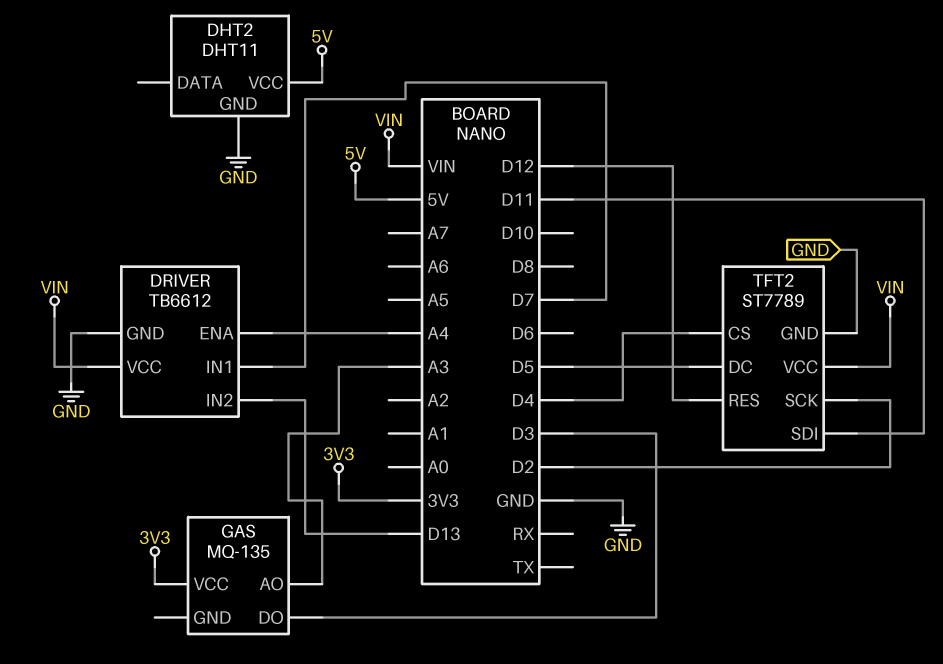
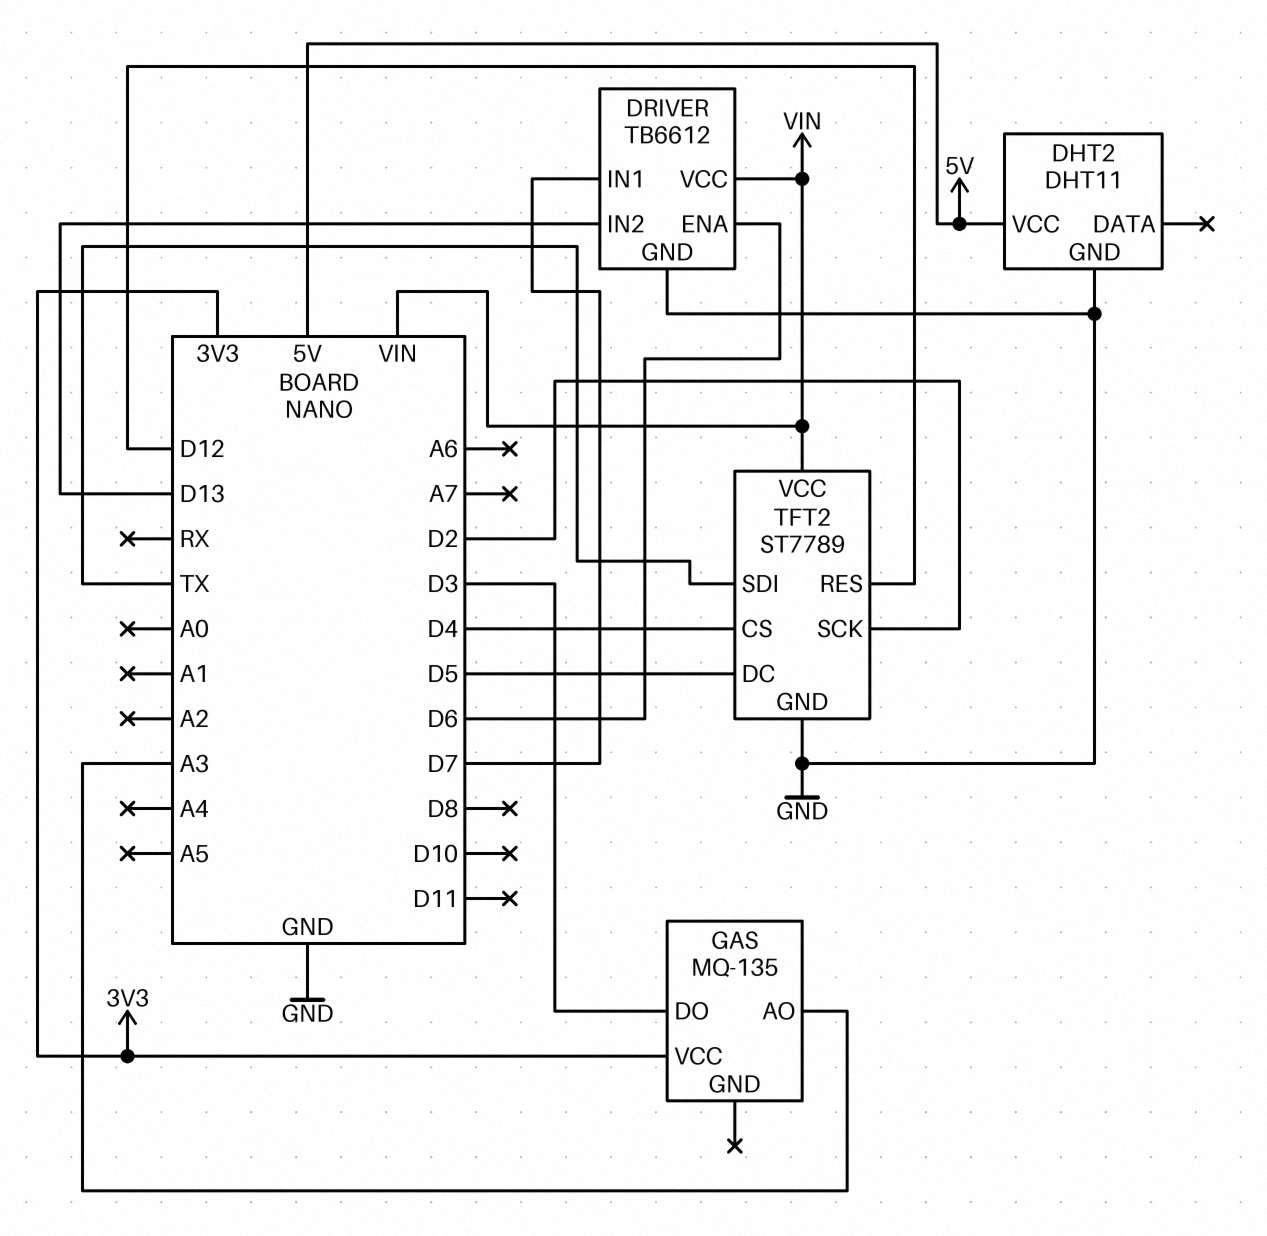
DRIVER pin ENA: A4 -> D6
TFT2 pin SDI: D11 -> TX

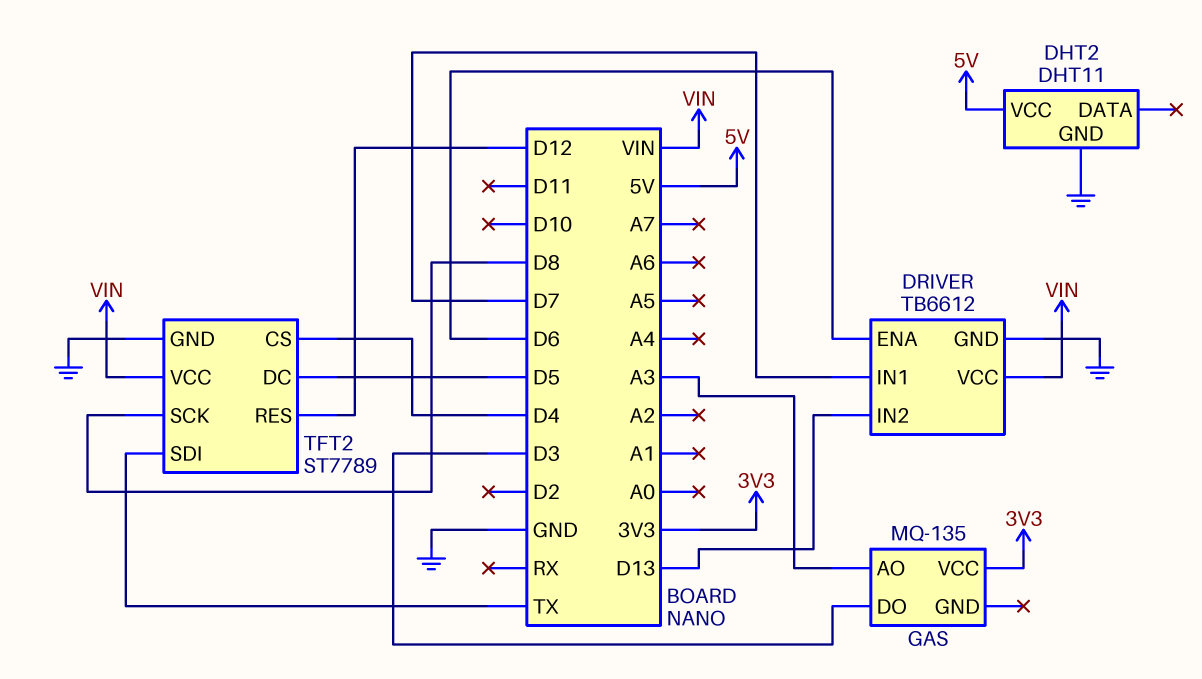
TFT2 pin SCK: D2 -> D8

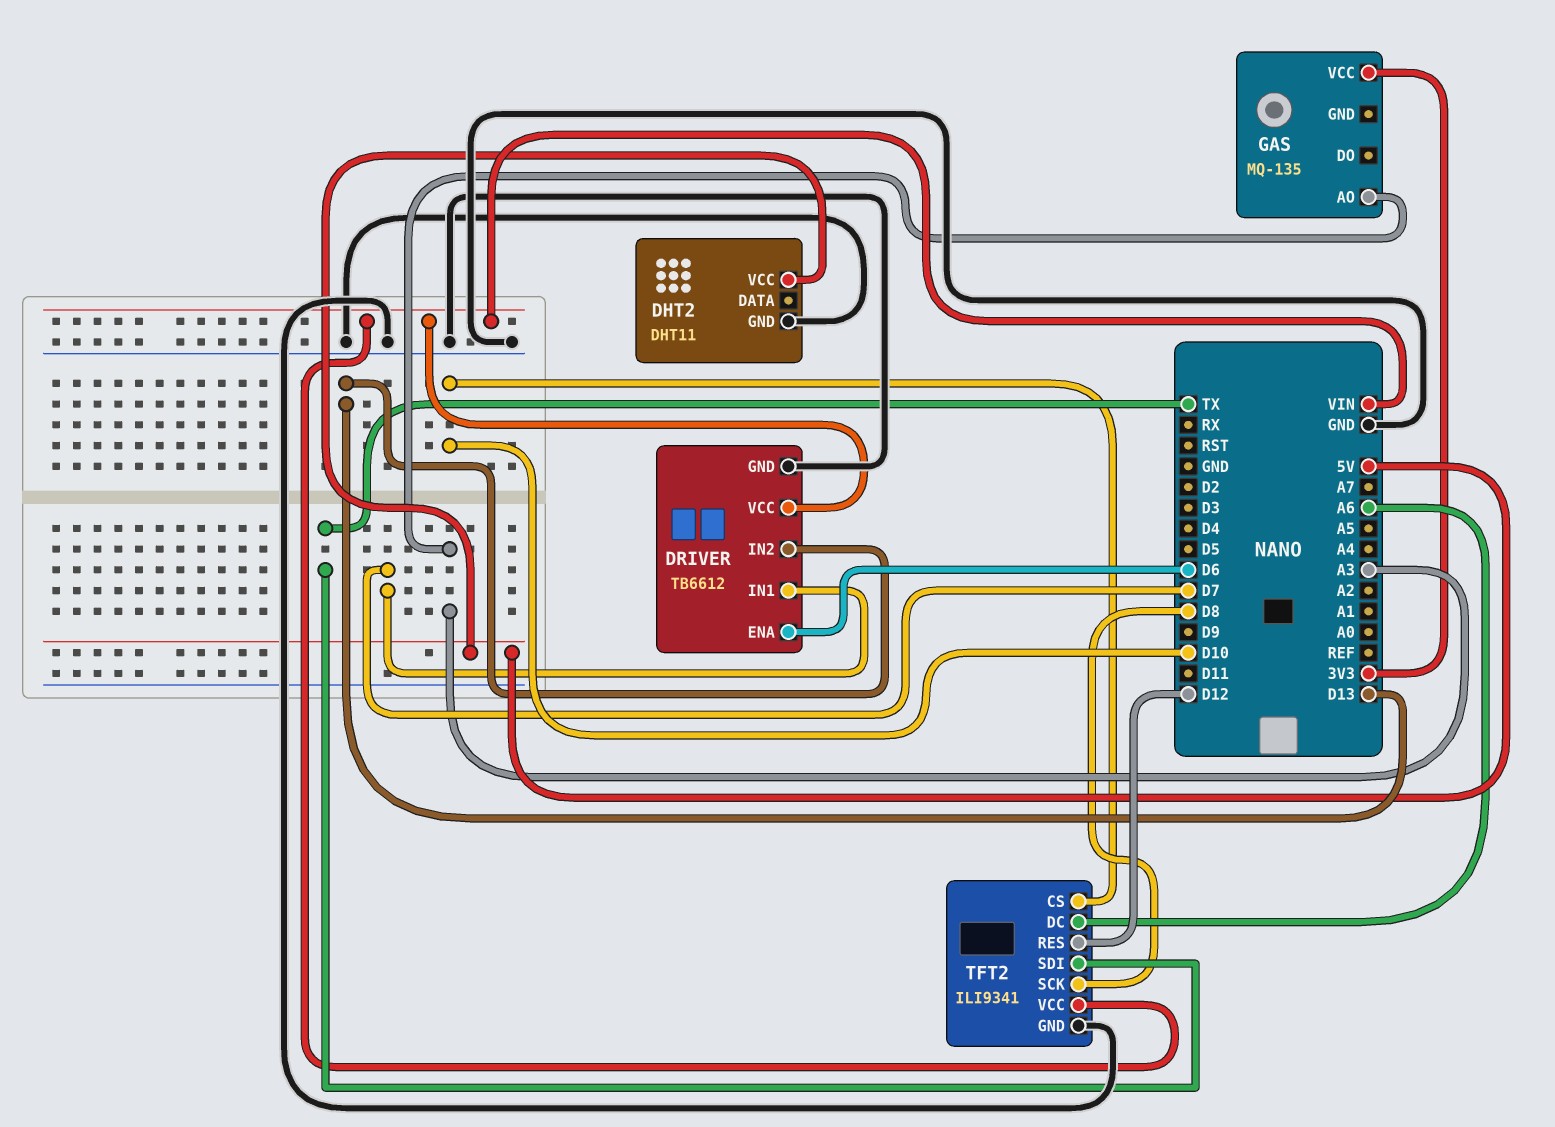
GAS pin DO: D3 -> none
TFT2: ST7789 -> ILI9341
TFT2 pin CS: D4 -> D10
TFT2 pin DC: D5 -> A6

